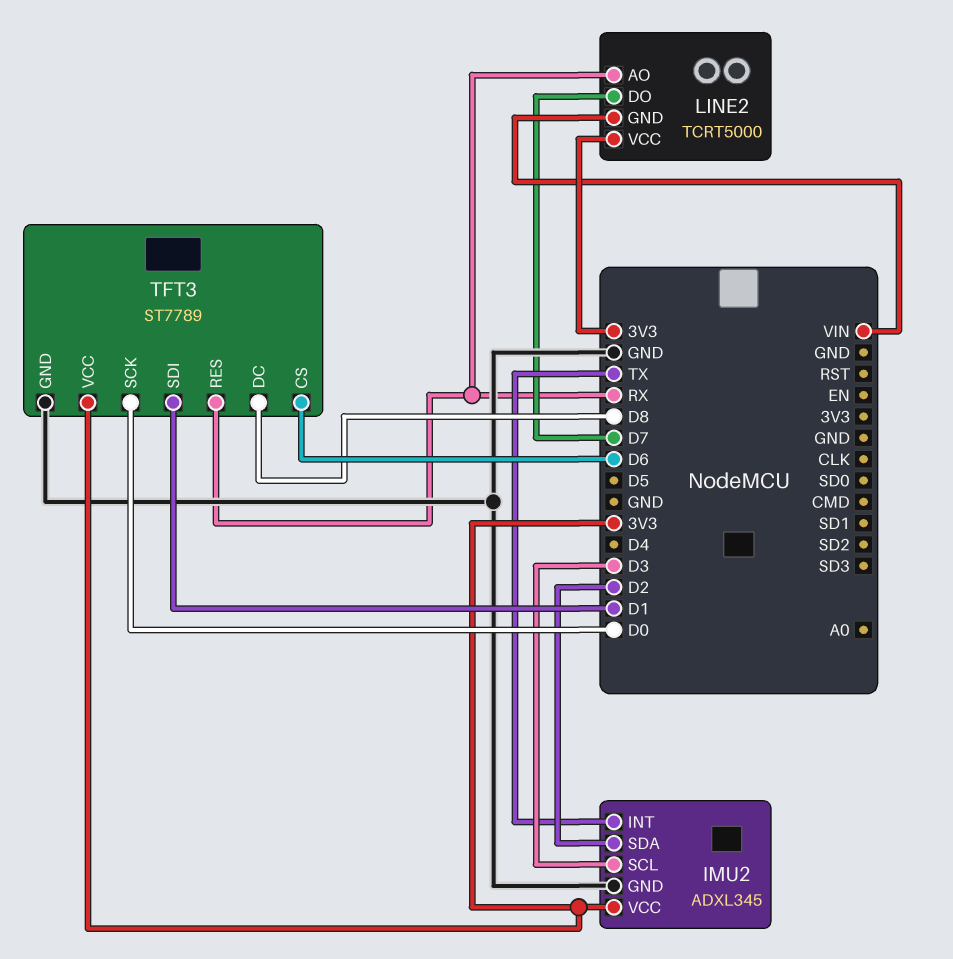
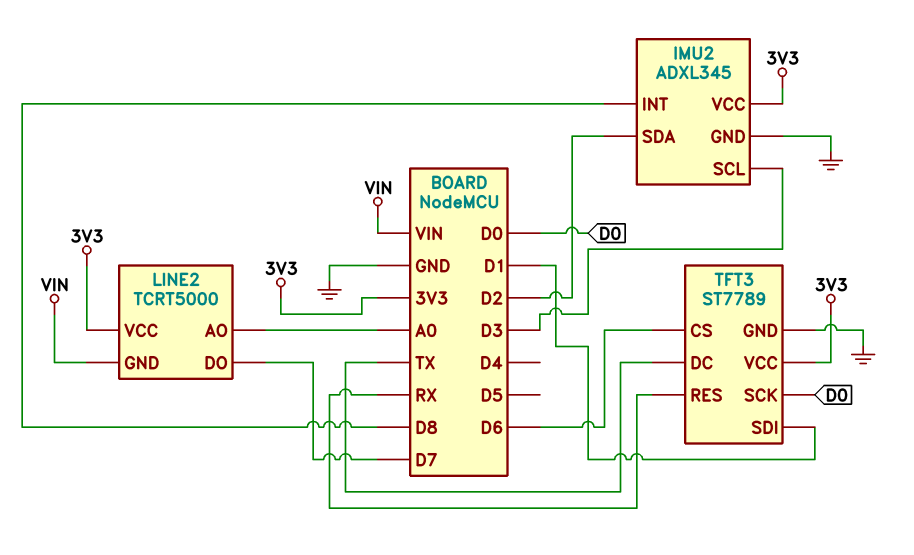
IMU2 pin INT: TX -> D8
LINE2 pin AO: RX -> A0
TFT3 pin DC: D8 -> TX

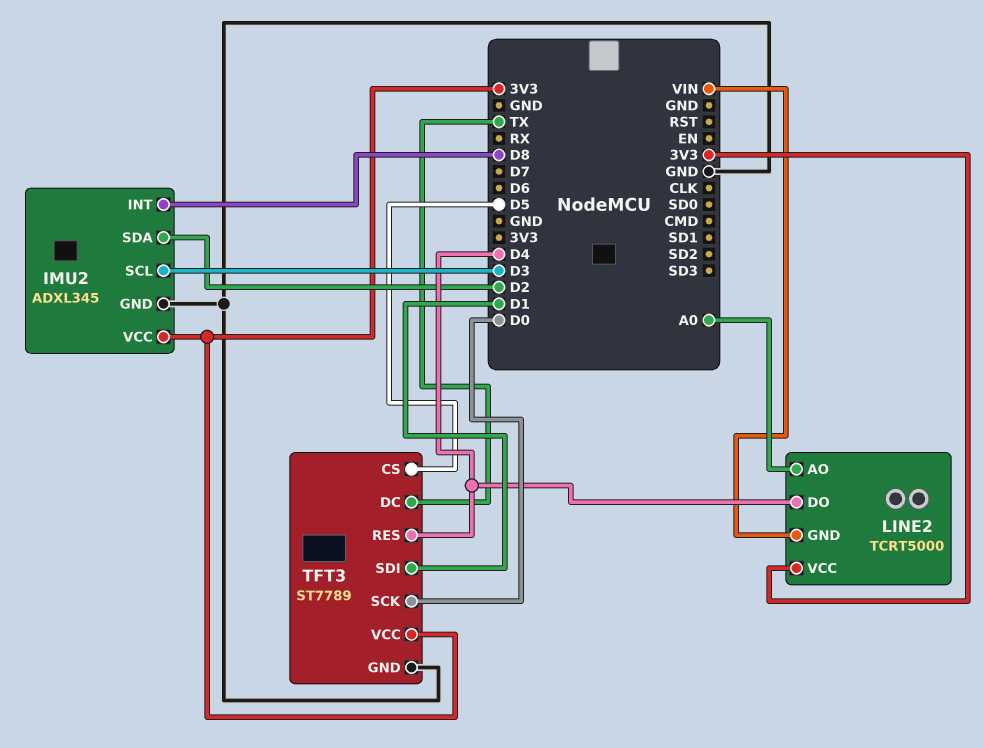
LINE2 pin DO: D7 -> D4
TFT3 pin CS: D6 -> D5
TFT3 pin RES: RX -> D4

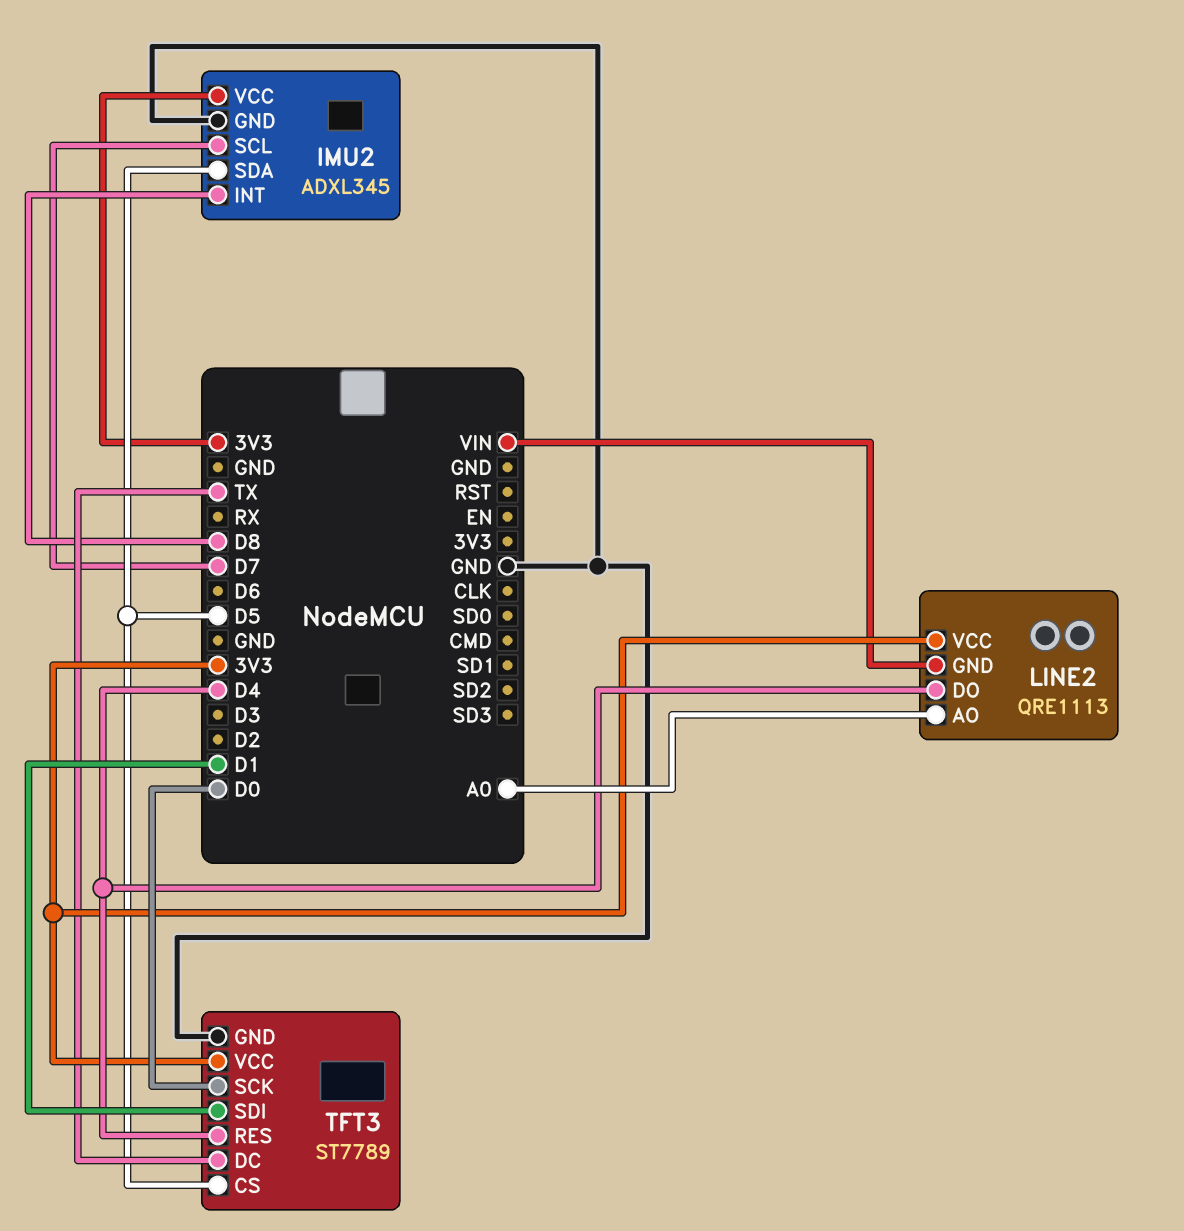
IMU2 pin SCL: D3 -> D7
IMU2 pin SDA: D2 -> D5
LINE2: TCRT5000 -> QRE1113

